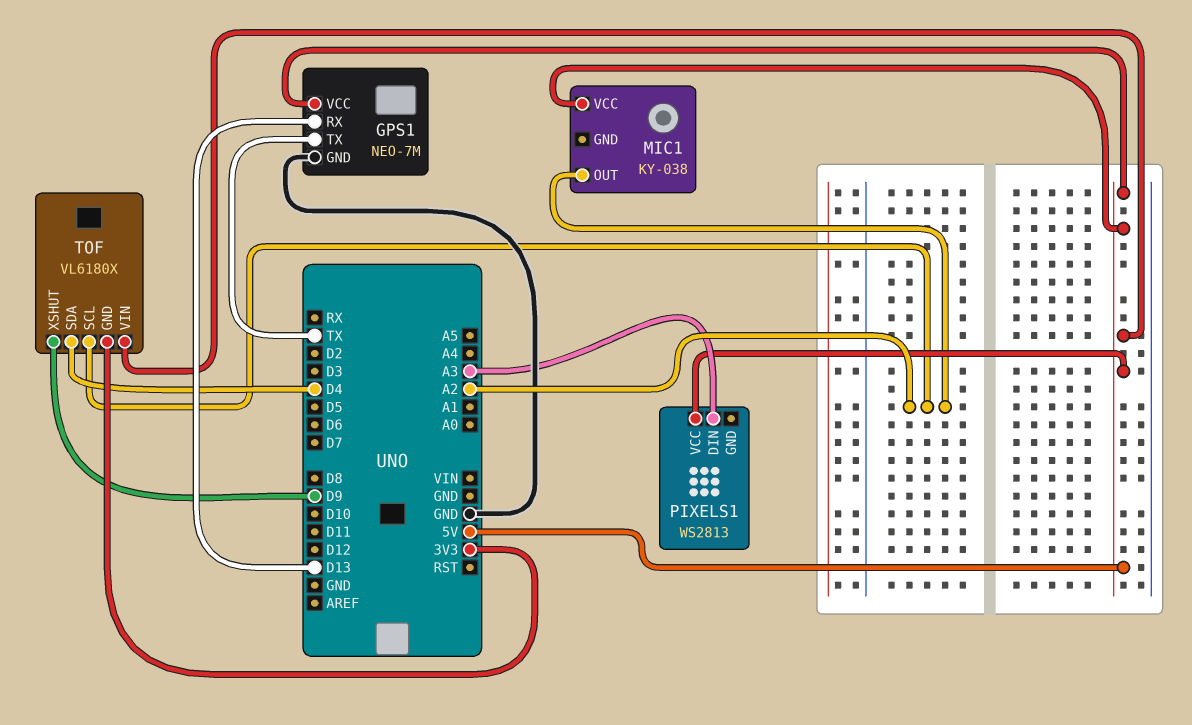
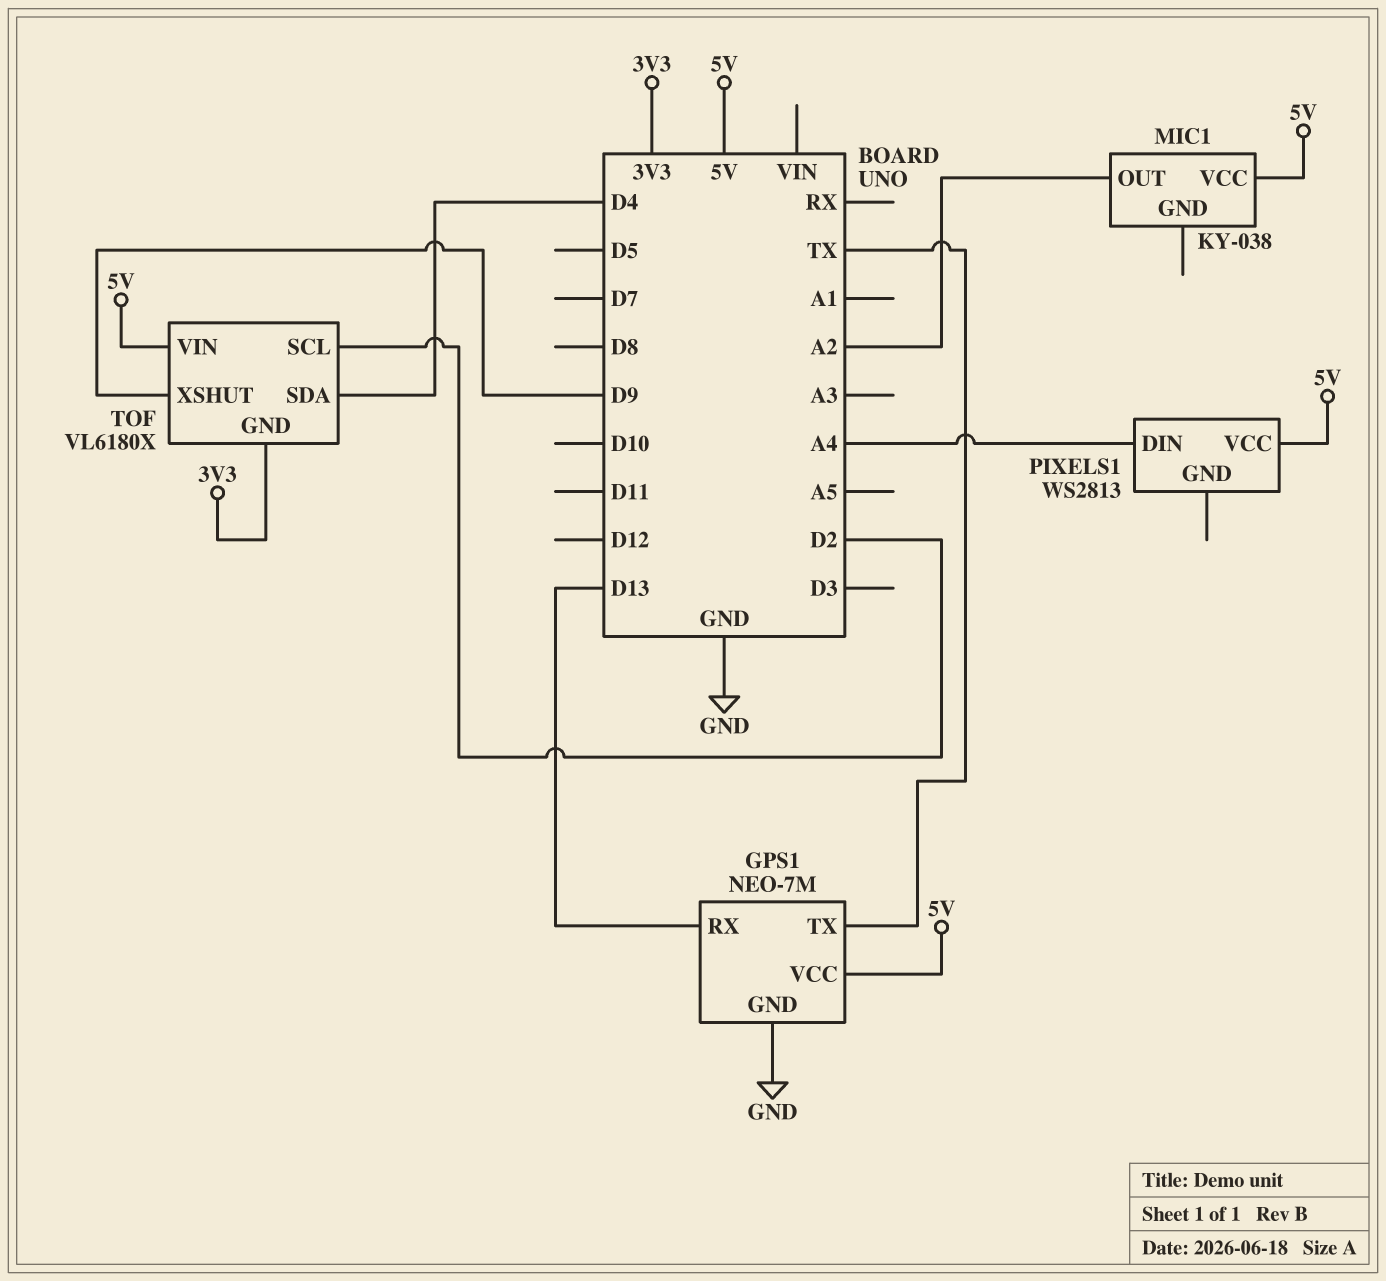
PIXELS1 pin DIN: A3 -> A4
TOF pin SCL: A2 -> D2

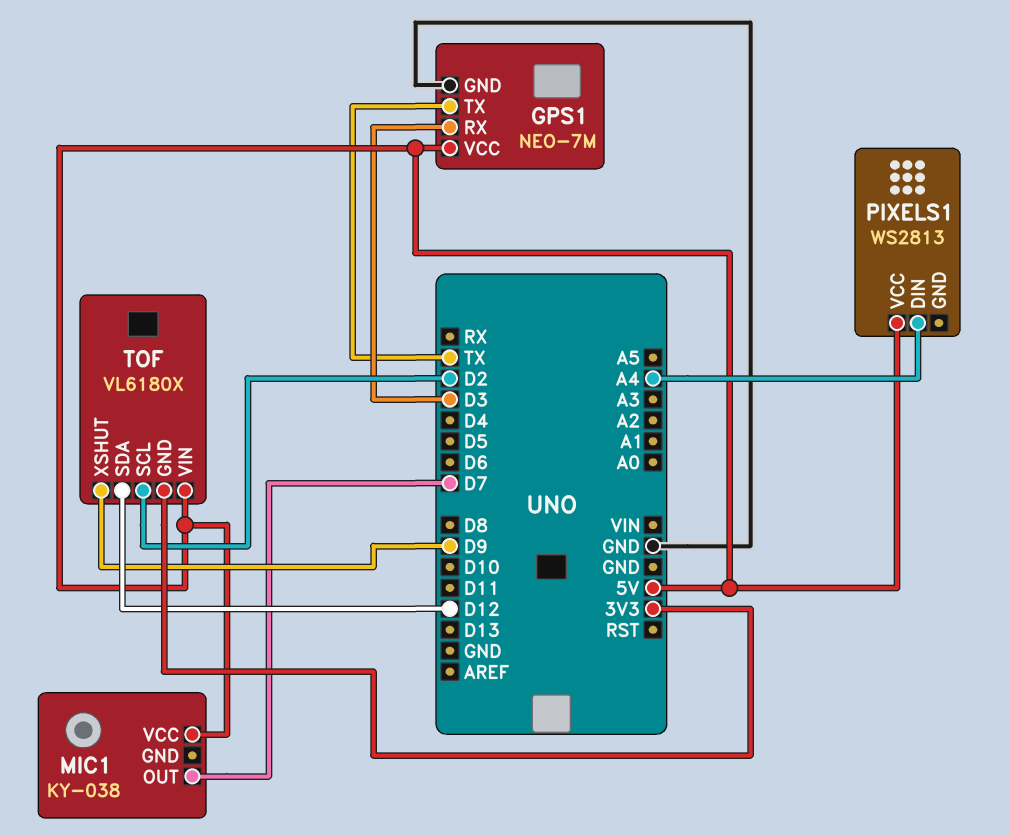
GPS1 pin RX: D13 -> D3
MIC1 pin OUT: A2 -> D7
TOF pin SDA: D4 -> D12

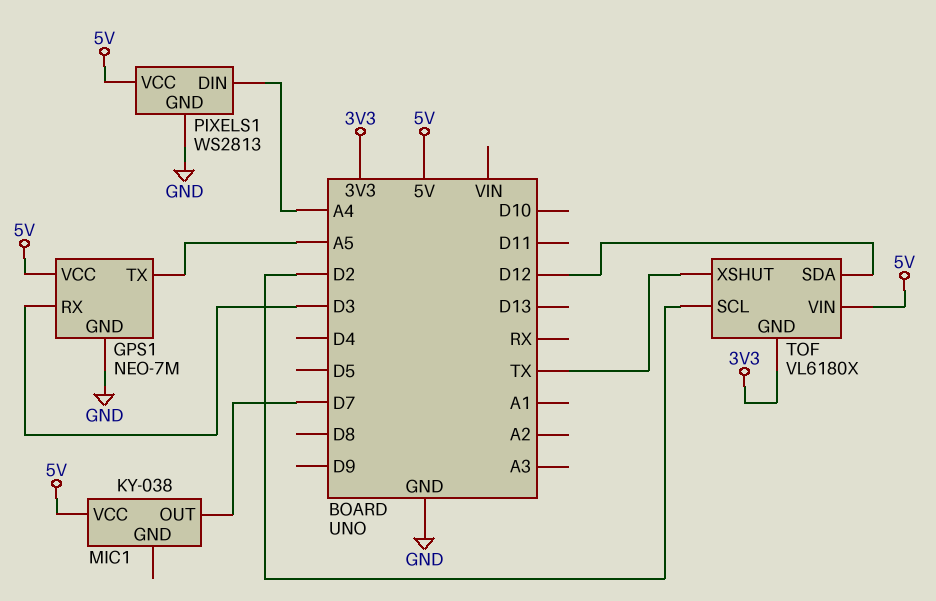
GPS1 pin TX: TX -> A5
PIXELS1 pin GND: none -> GND
TOF pin XSHUT: D9 -> TX

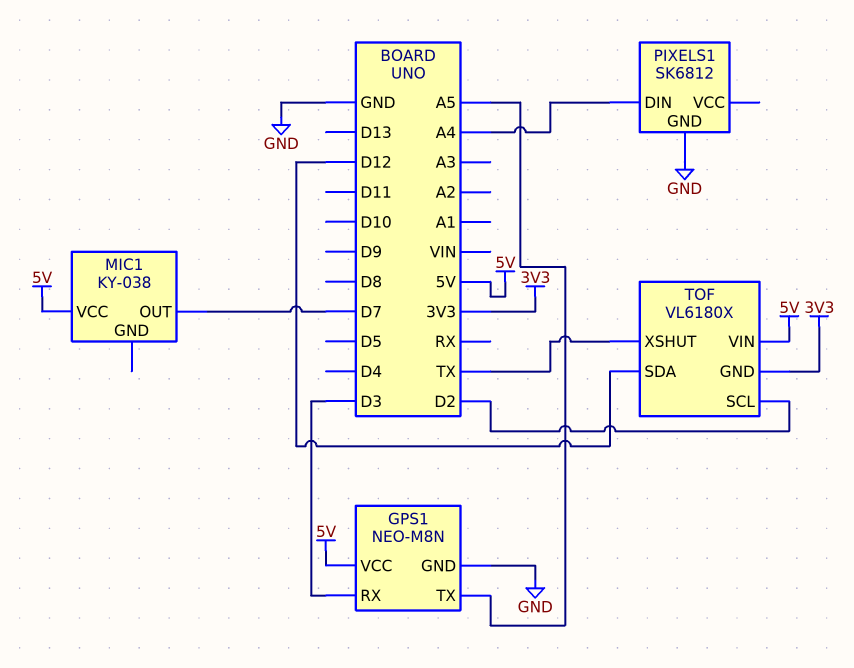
GPS1: NEO-7M -> NEO-M8N
PIXELS1: WS2813 -> SK6812
PIXELS1 pin VCC: 5V -> none

